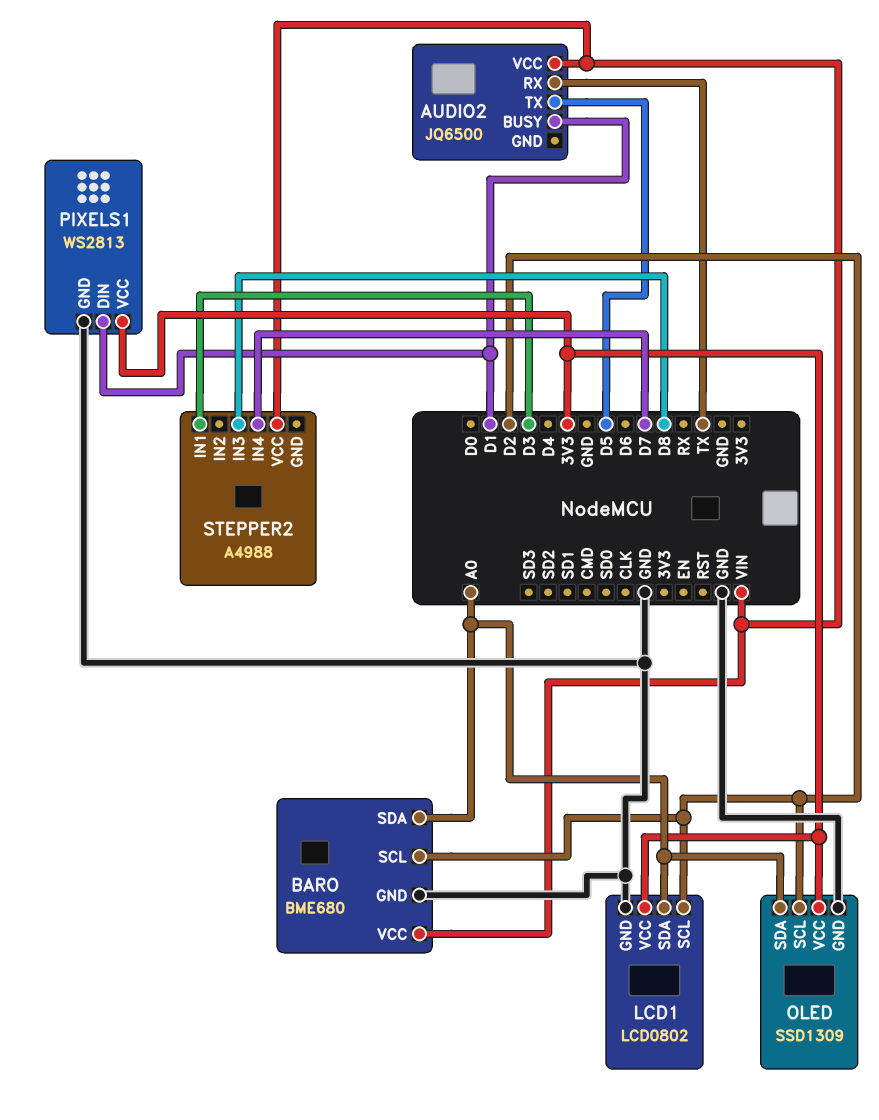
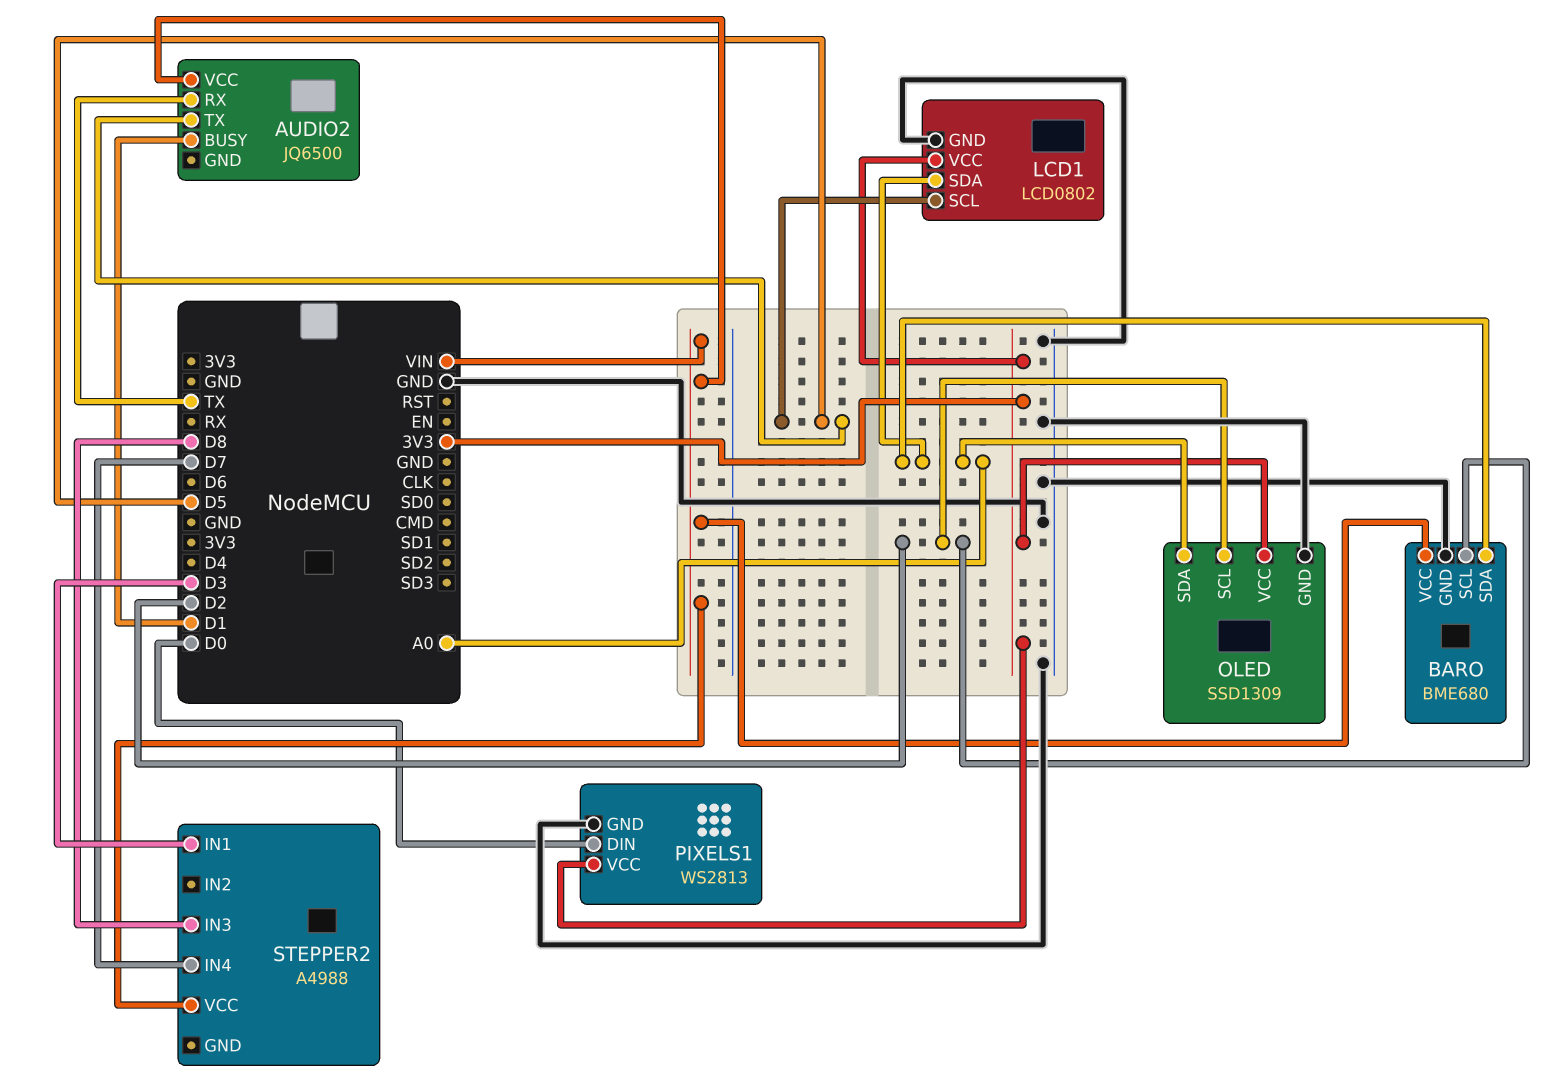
LCD1 pin SCL: D2 -> D5
PIXELS1 pin DIN: D1 -> D0

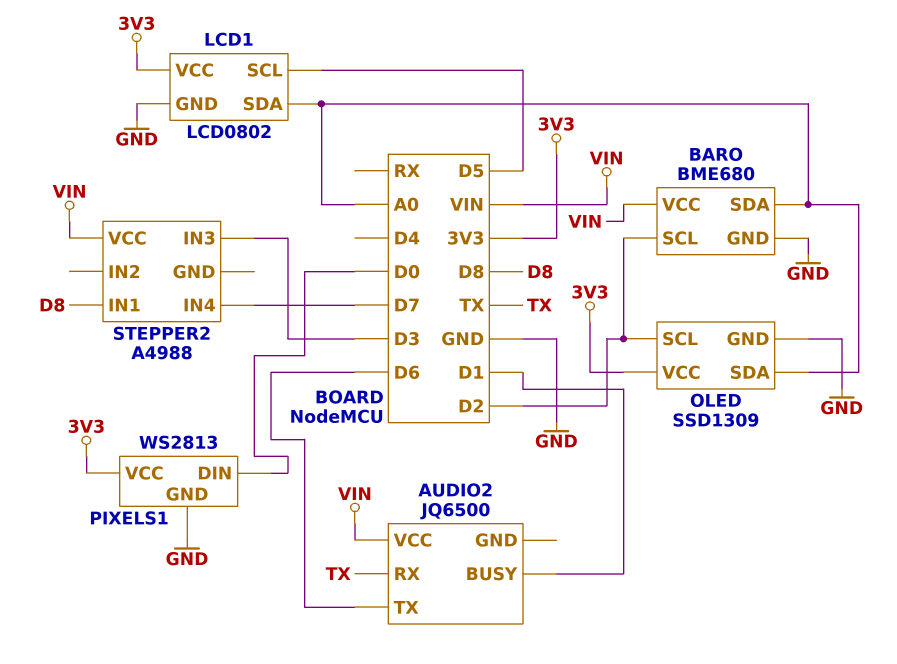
AUDIO2 pin TX: D5 -> D6
STEPPER2 pin IN1: D3 -> D8
STEPPER2 pin IN3: D8 -> D3

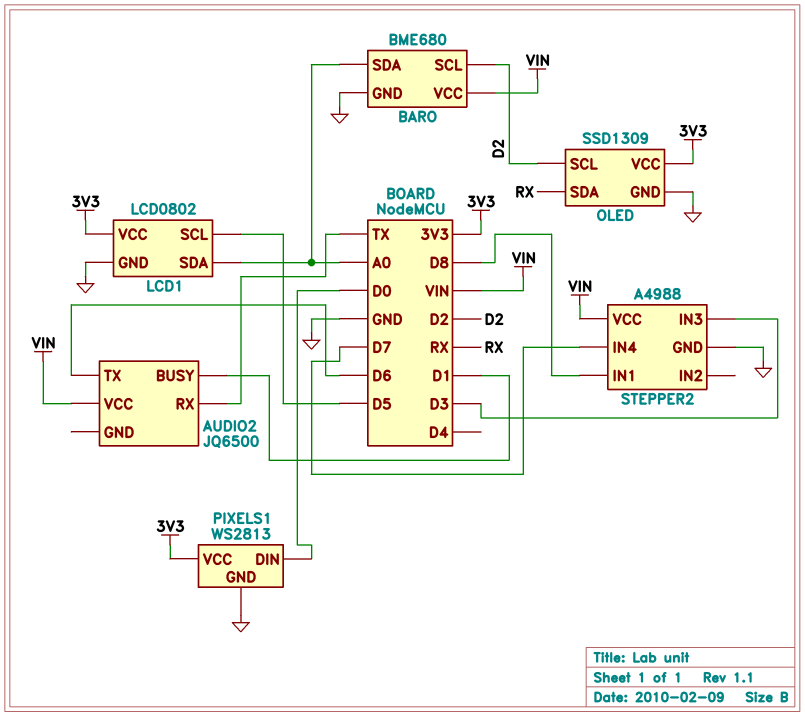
OLED pin SDA: A0 -> RX
STEPPER2 pin GND: none -> GND

